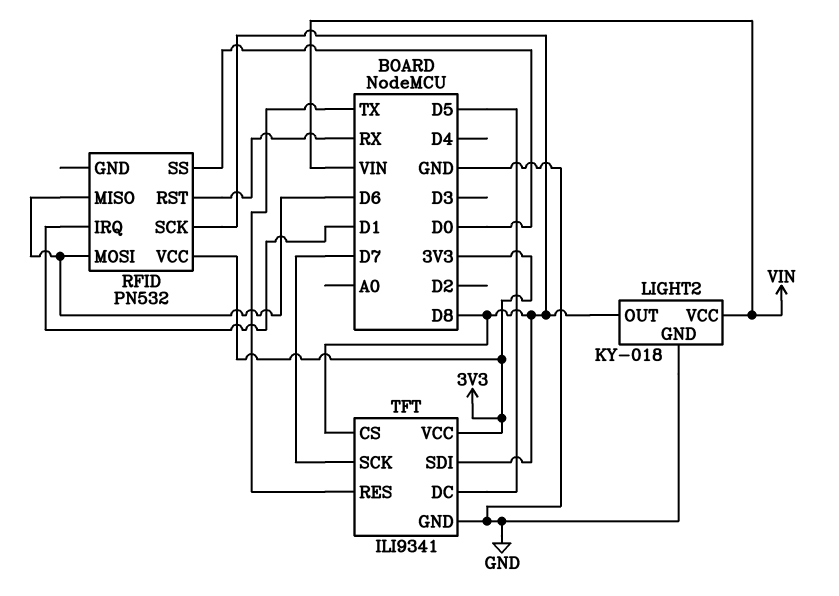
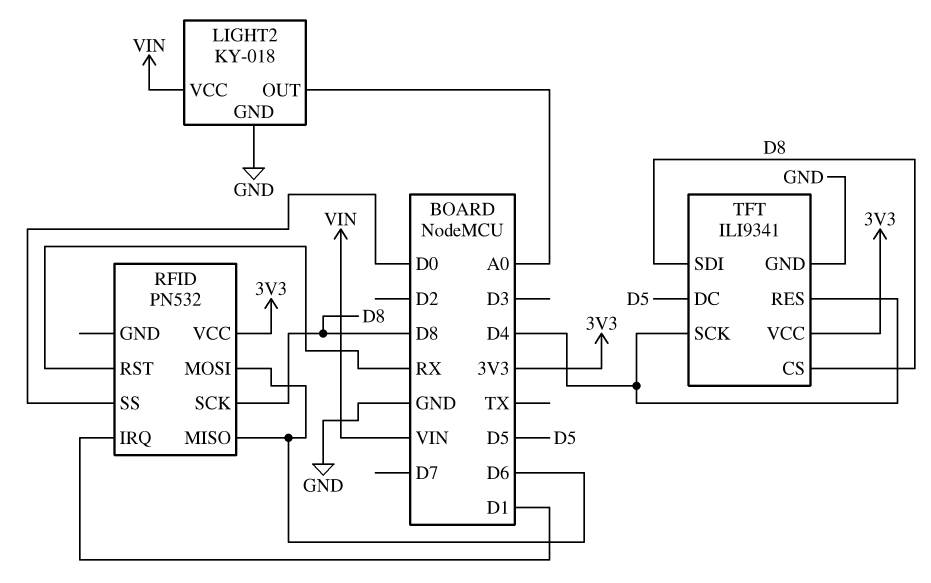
LIGHT2 pin OUT: D8 -> A0
TFT pin RES: TX -> D4
TFT pin SCK: D7 -> D4

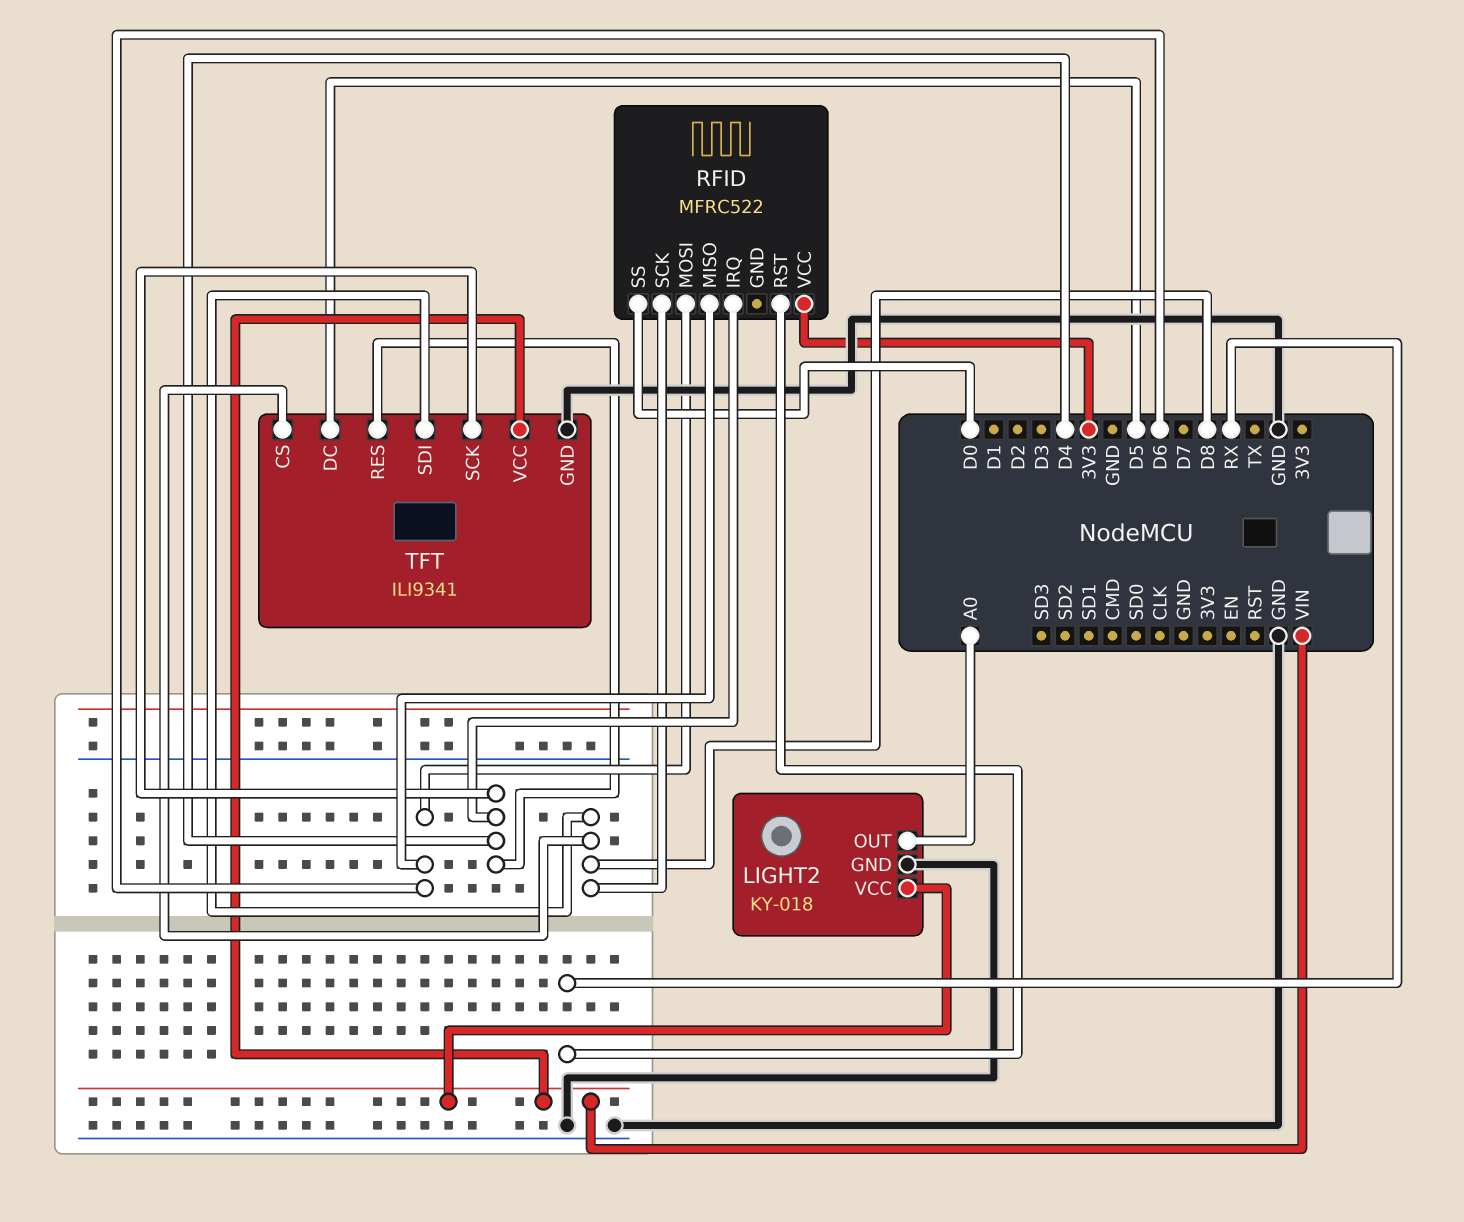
RFID: PN532 -> MFRC522
RFID pin IRQ: D1 -> D4
TFT pin VCC: 3V3 -> VIN

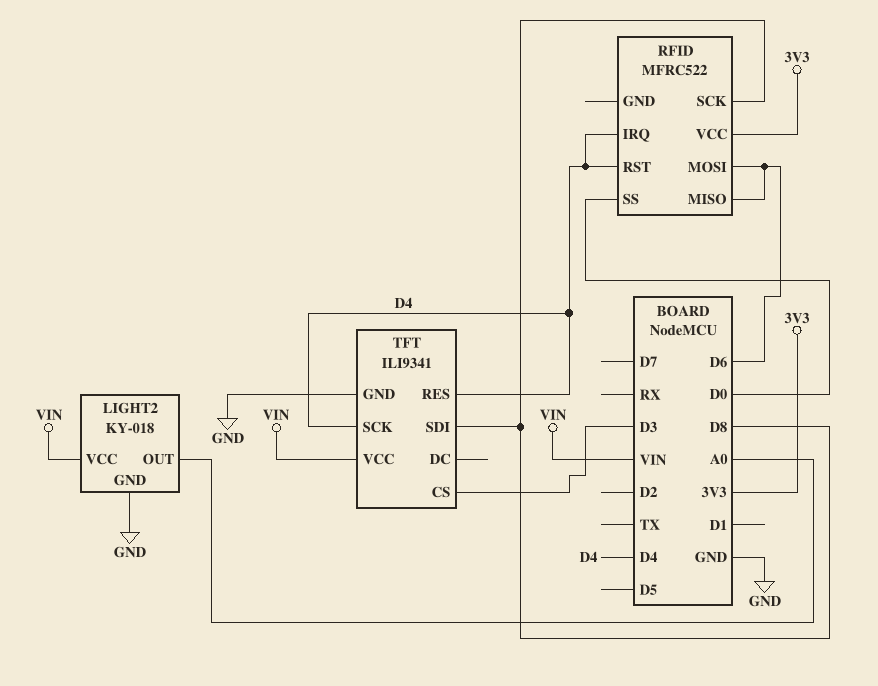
RFID pin RST: RX -> D4
TFT pin CS: D8 -> D3
TFT pin DC: D5 -> none

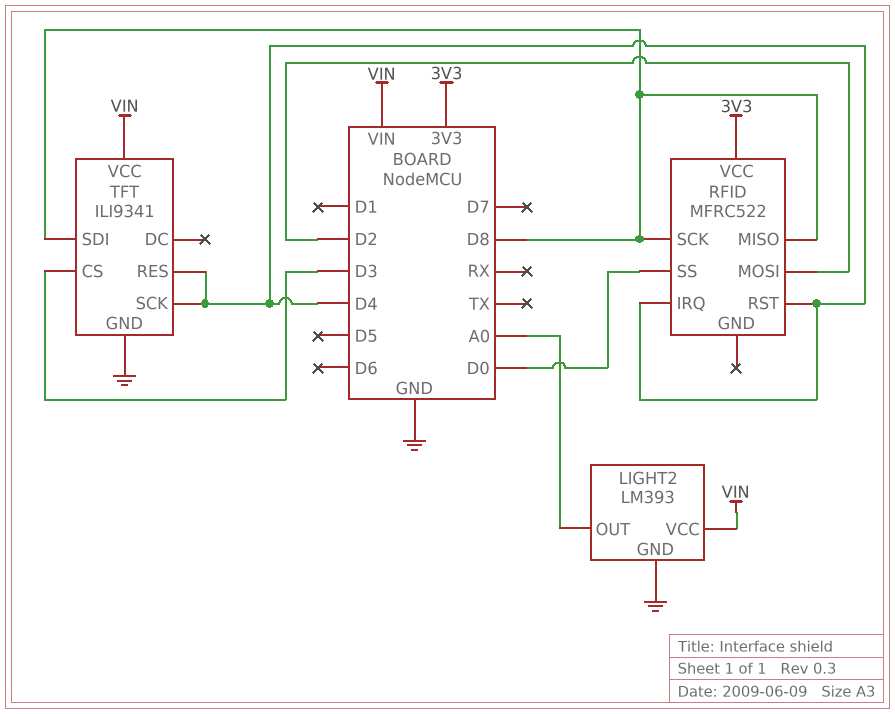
LIGHT2: KY-018 -> LM393
RFID pin MISO: D6 -> D8
RFID pin MOSI: D6 -> D2

